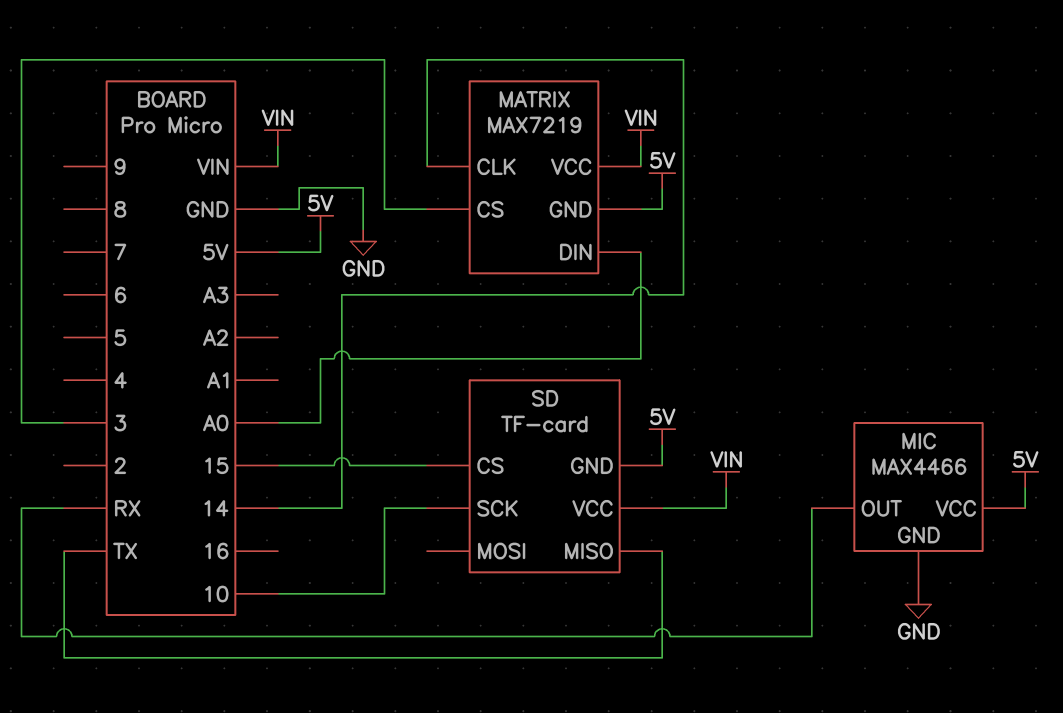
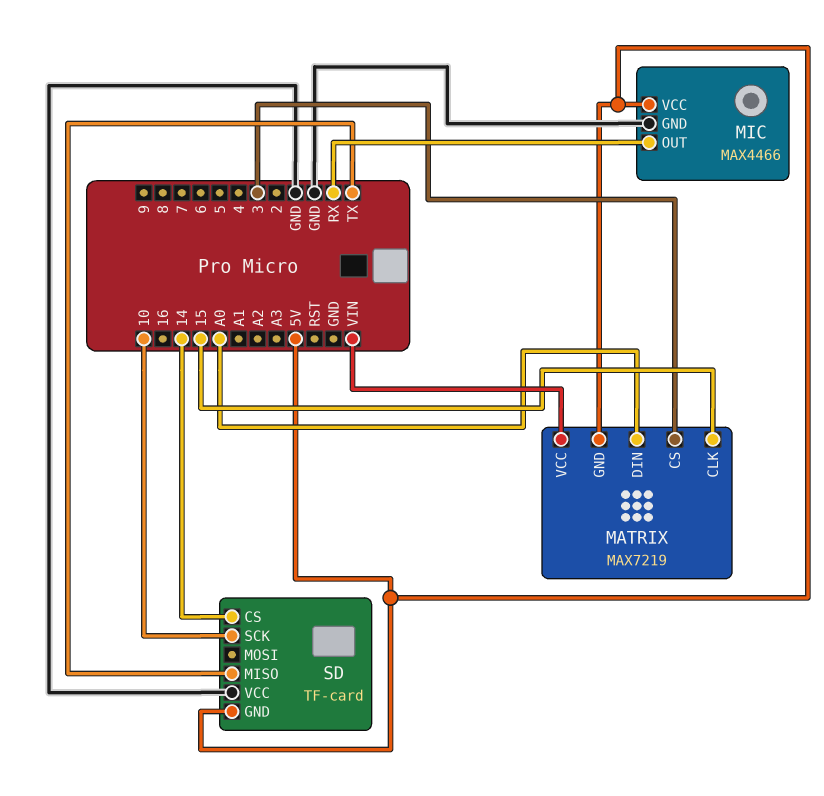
MATRIX pin CLK: 14 -> 15
SD pin CS: 15 -> 14
SD pin VCC: VIN -> GND

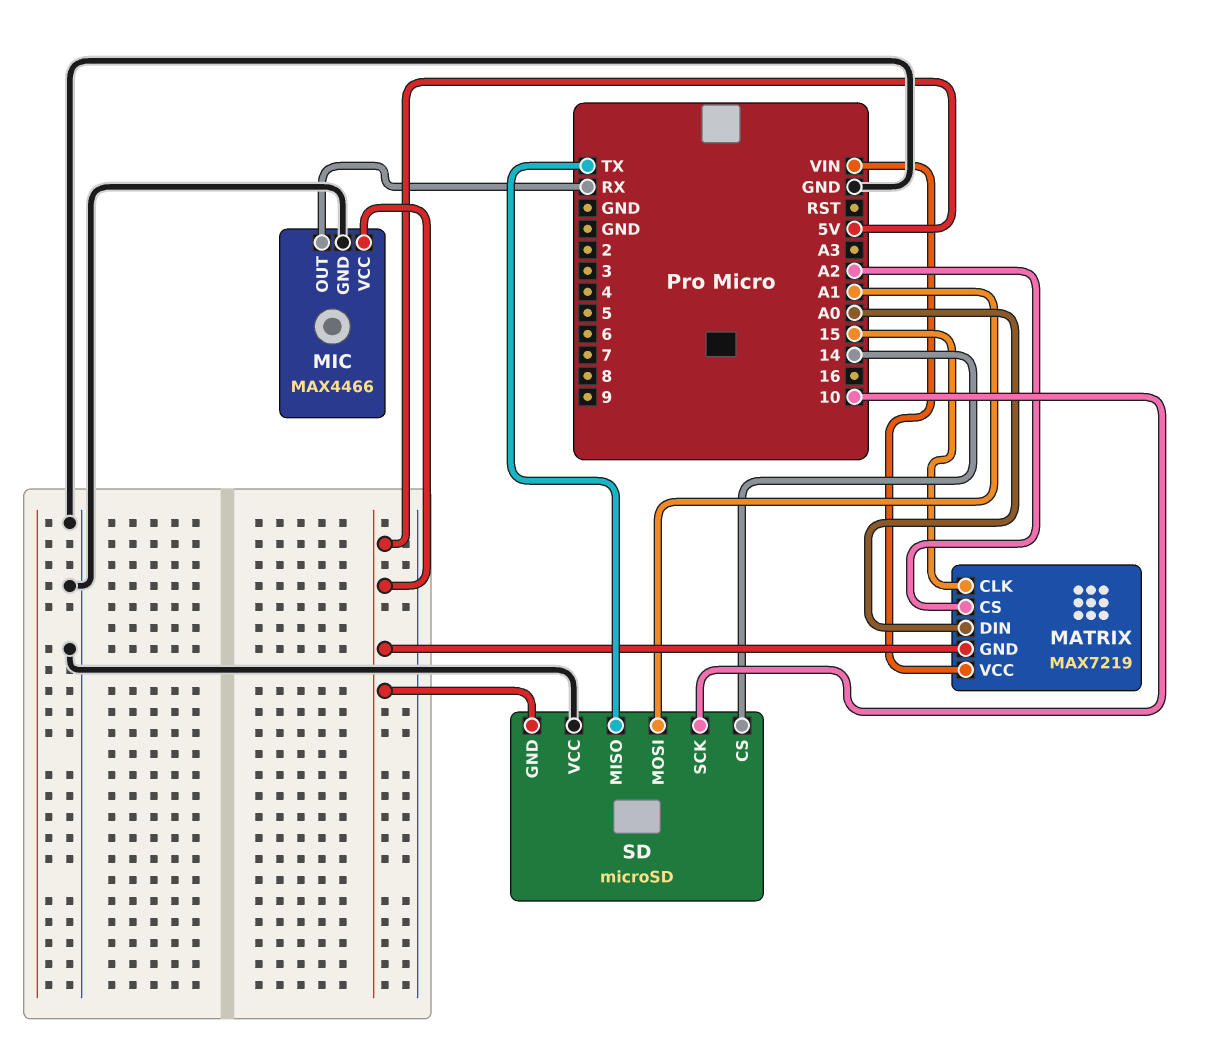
MATRIX pin CS: 3 -> A2
SD: TF-card -> microSD
SD pin MOSI: none -> A1

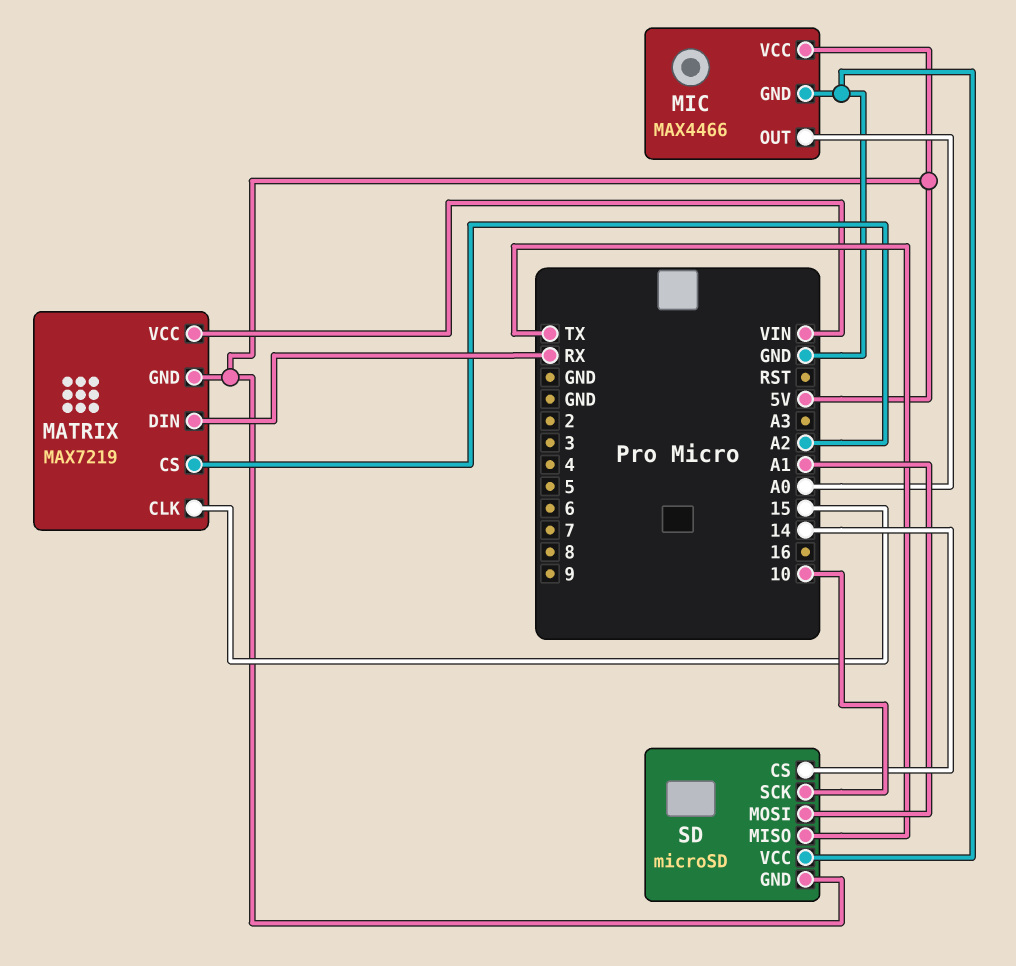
MATRIX pin DIN: A0 -> RX
MIC pin OUT: RX -> A0

